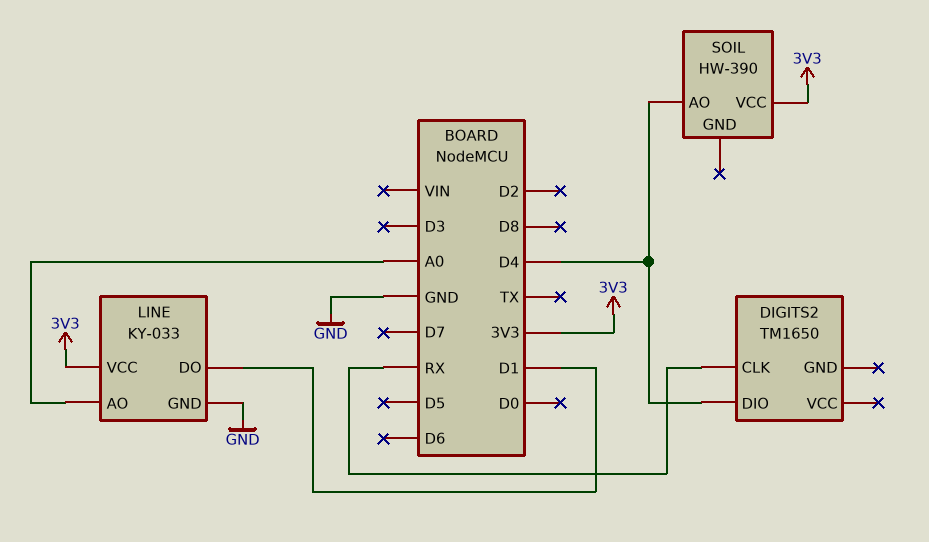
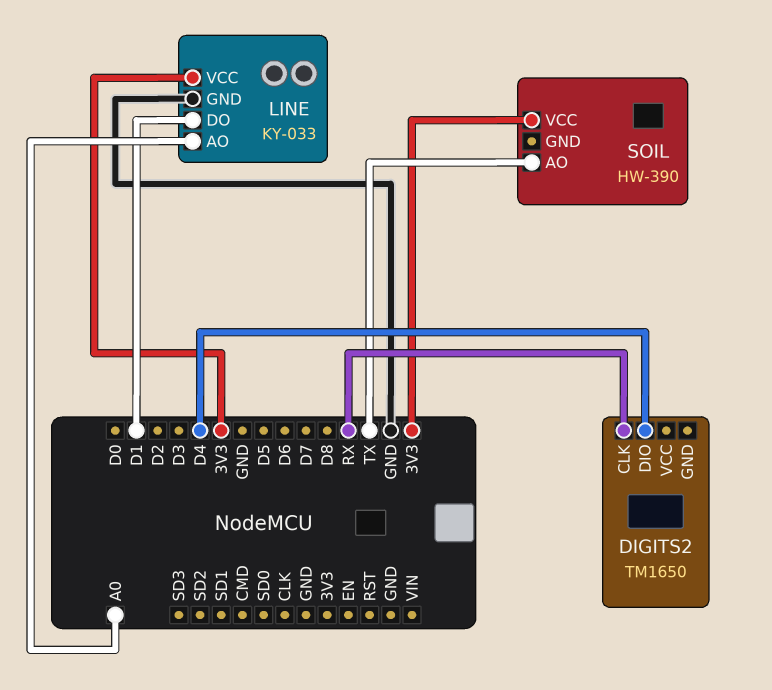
SOIL pin AO: D4 -> TX

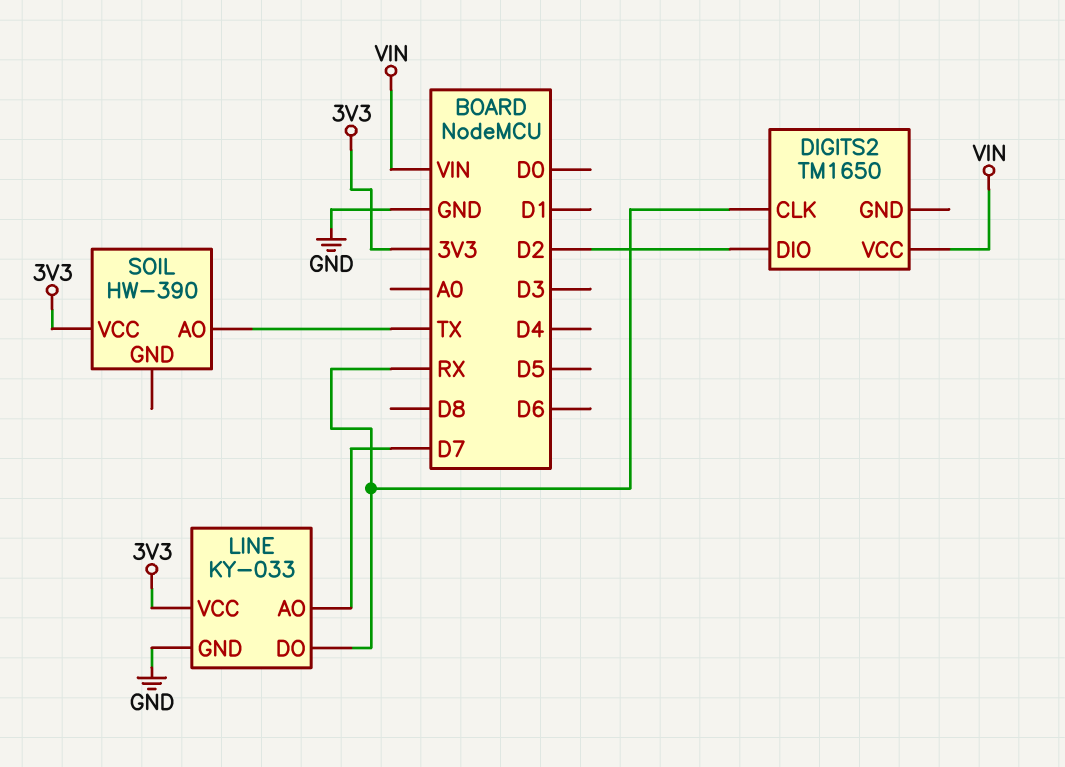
DIGITS2 pin DIO: D4 -> D2
DIGITS2 pin VCC: none -> VIN
LINE pin AO: A0 -> D7
LINE pin DO: D1 -> RX

